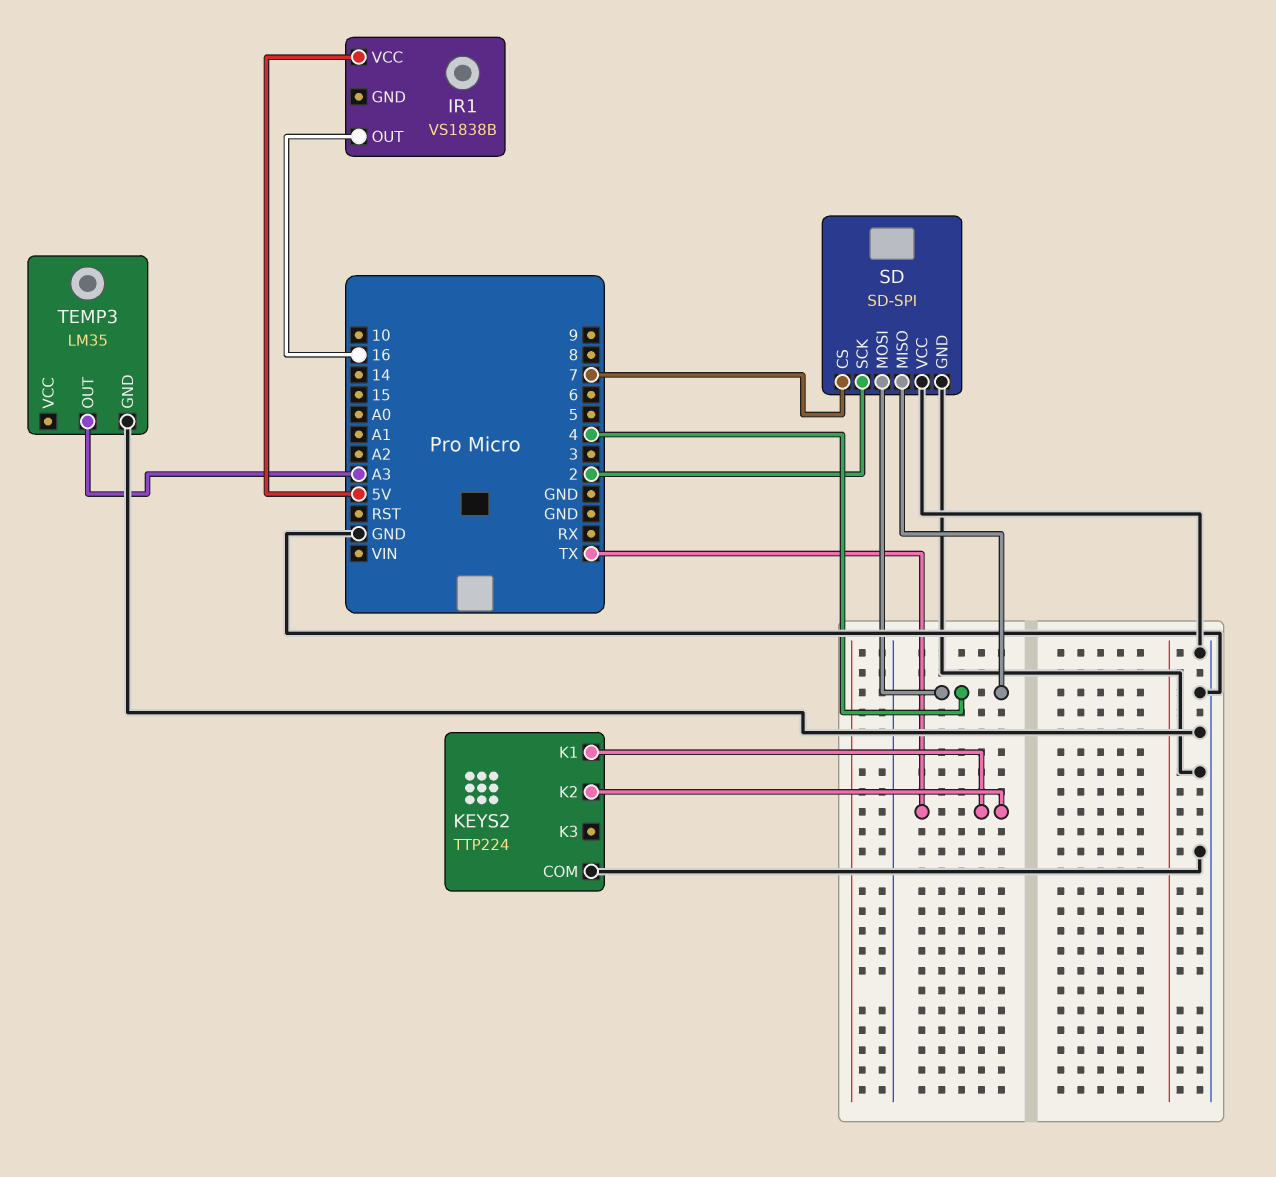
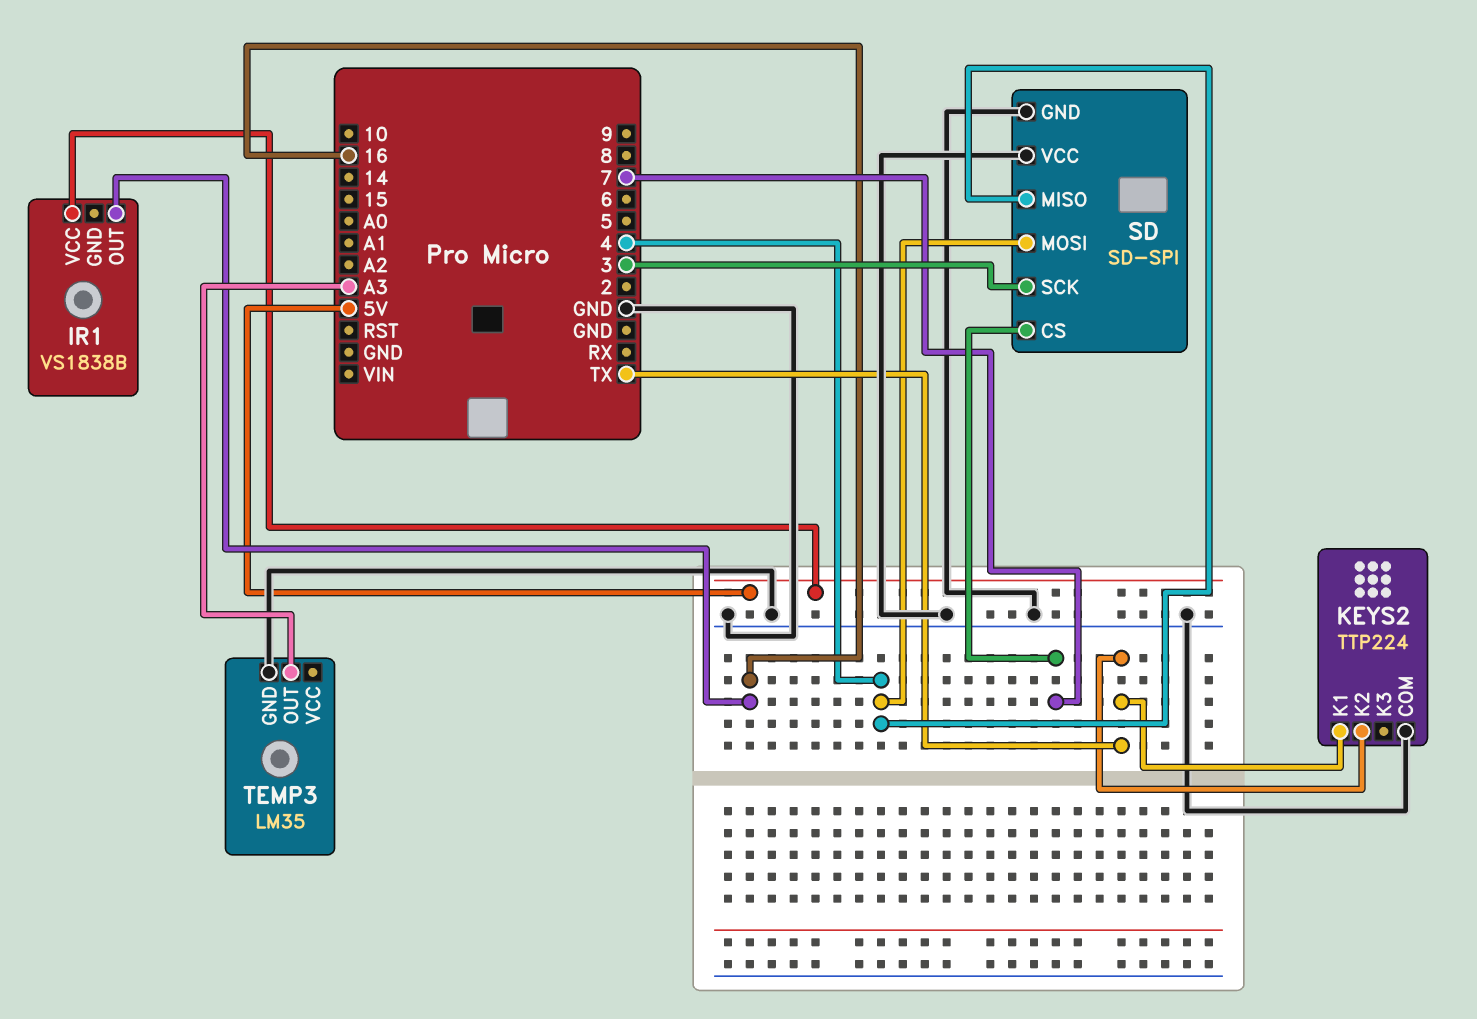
SD pin SCK: 2 -> 3

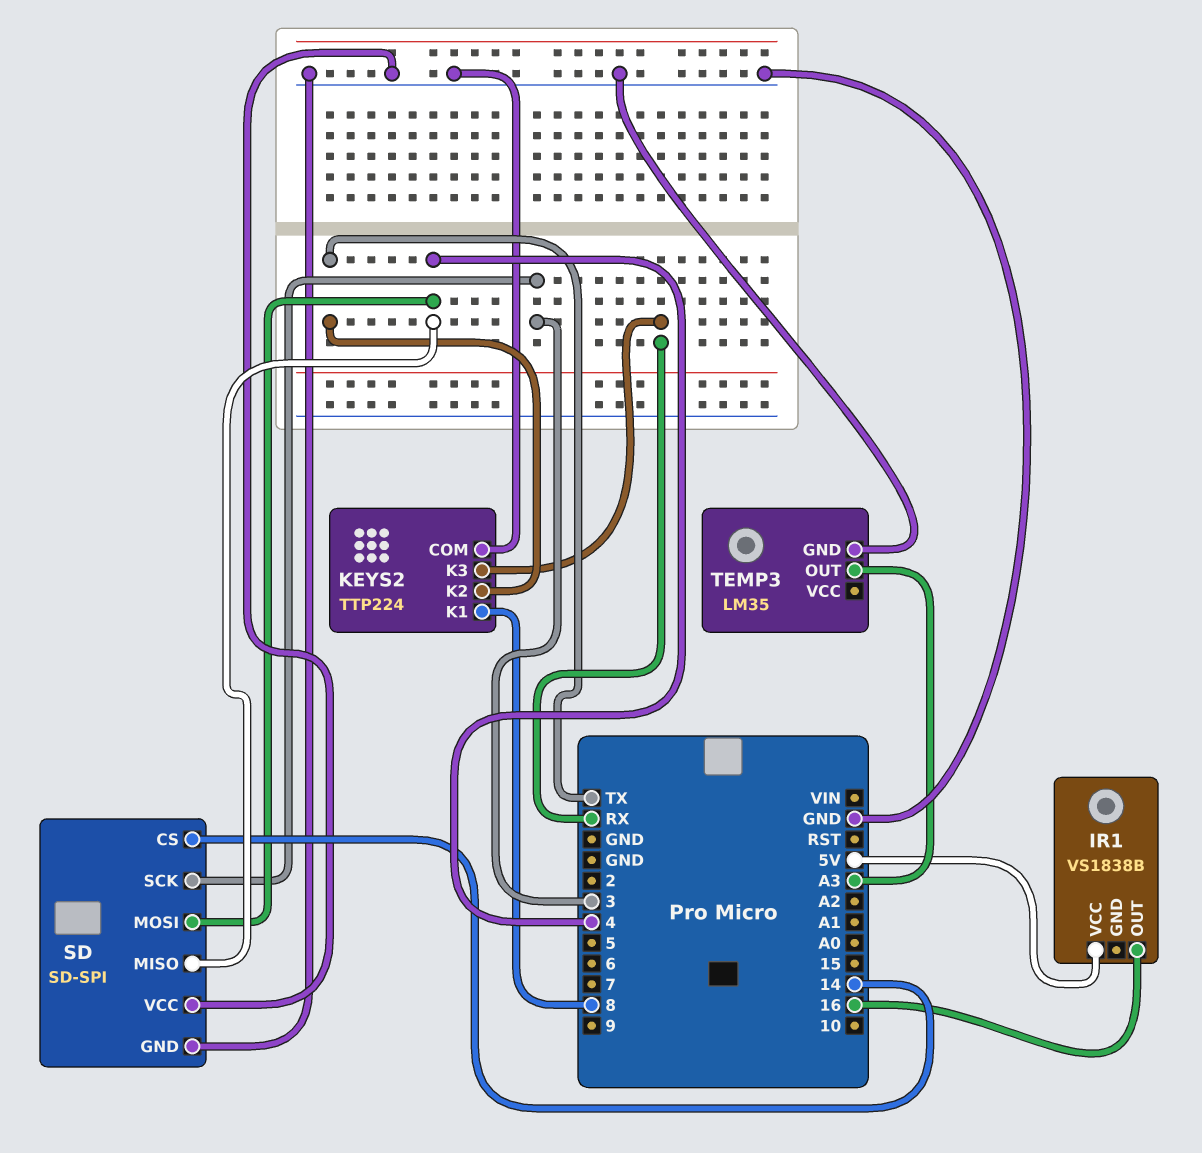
KEYS2 pin K1: TX -> 8
KEYS2 pin K3: none -> RX
SD pin CS: 7 -> 14

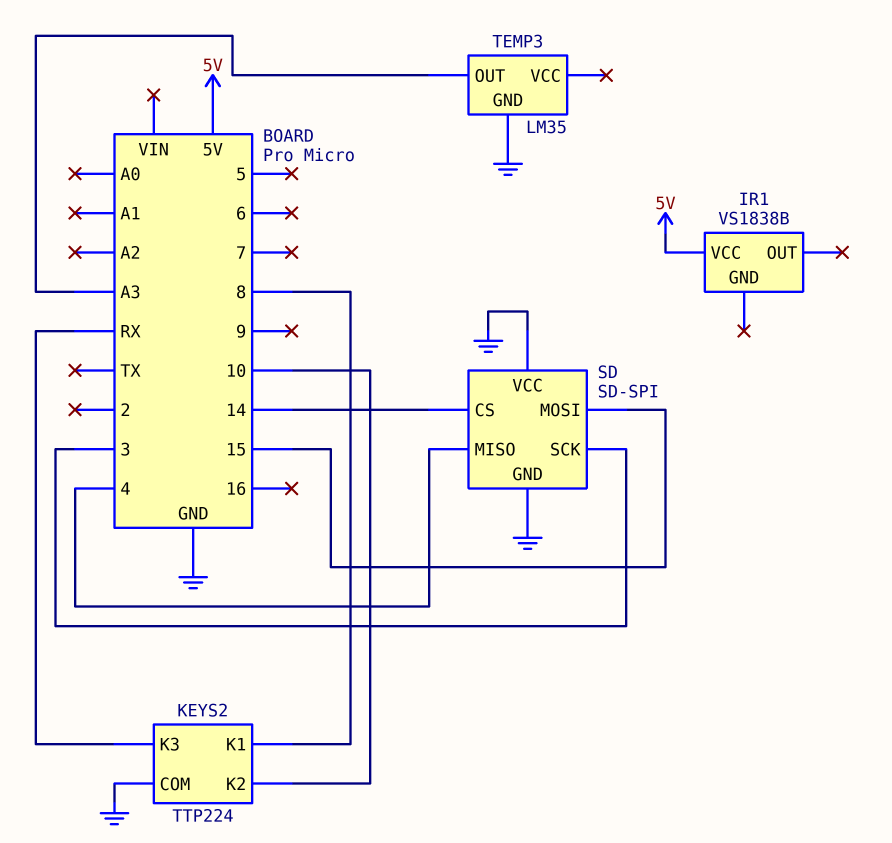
IR1 pin OUT: 16 -> none
KEYS2 pin K2: TX -> 10
SD pin MOSI: 4 -> 15

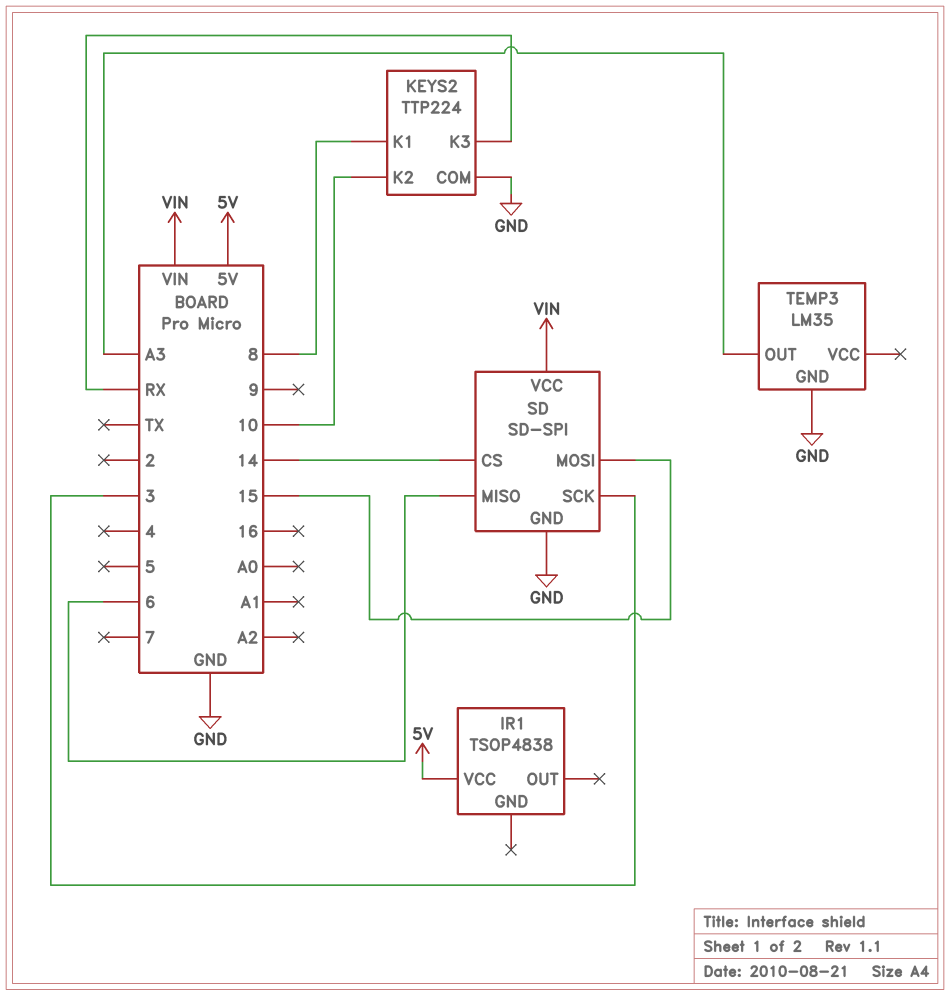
IR1: VS1838B -> TSOP4838
SD pin MISO: 4 -> 6
SD pin VCC: GND -> VIN

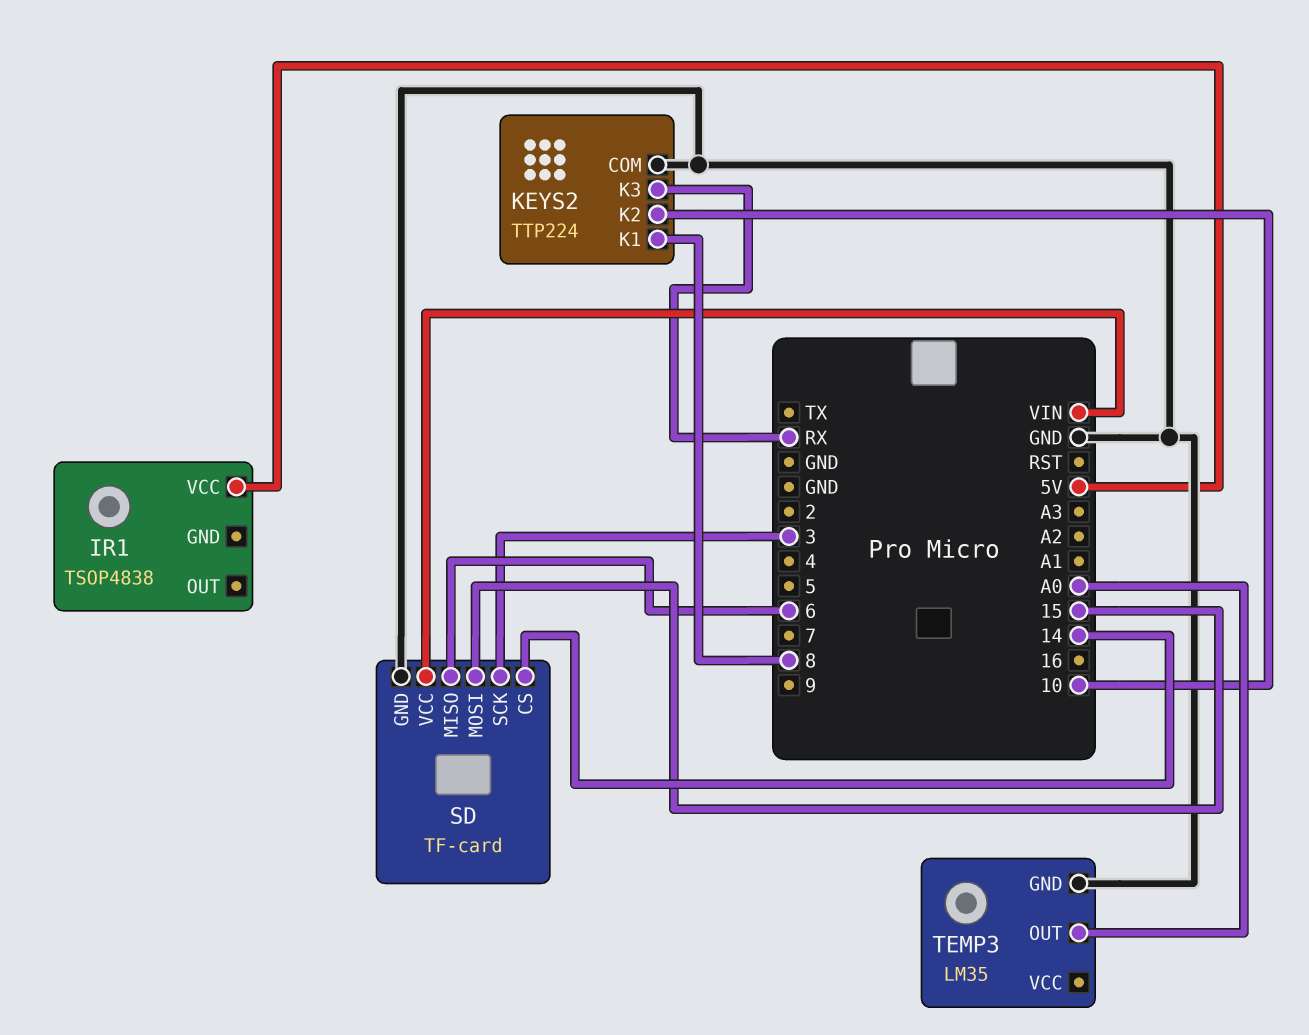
SD: SD-SPI -> TF-card
TEMP3 pin OUT: A3 -> A0

